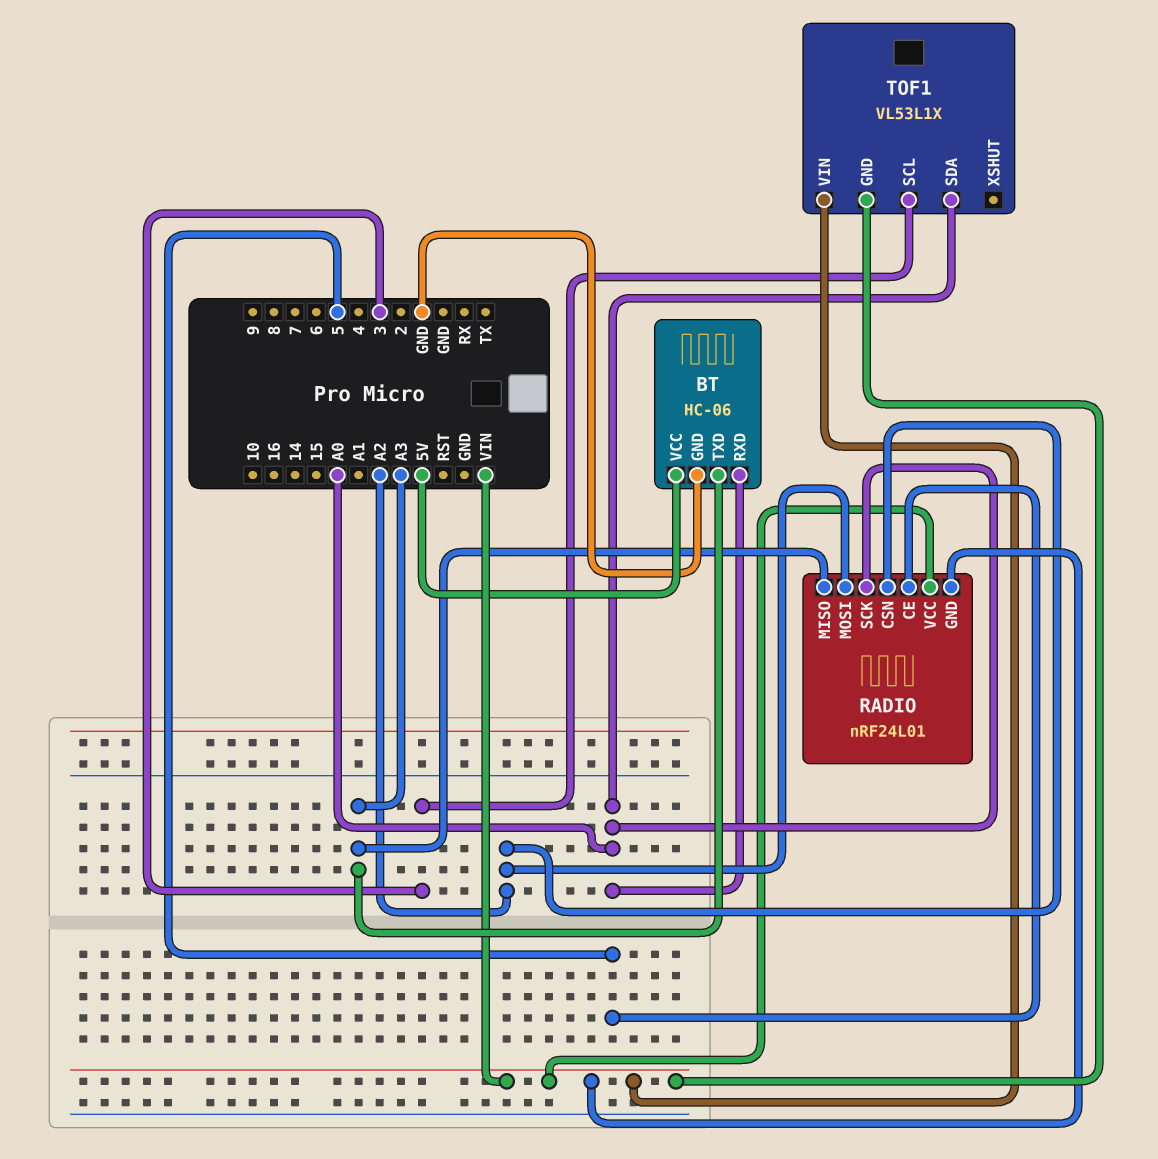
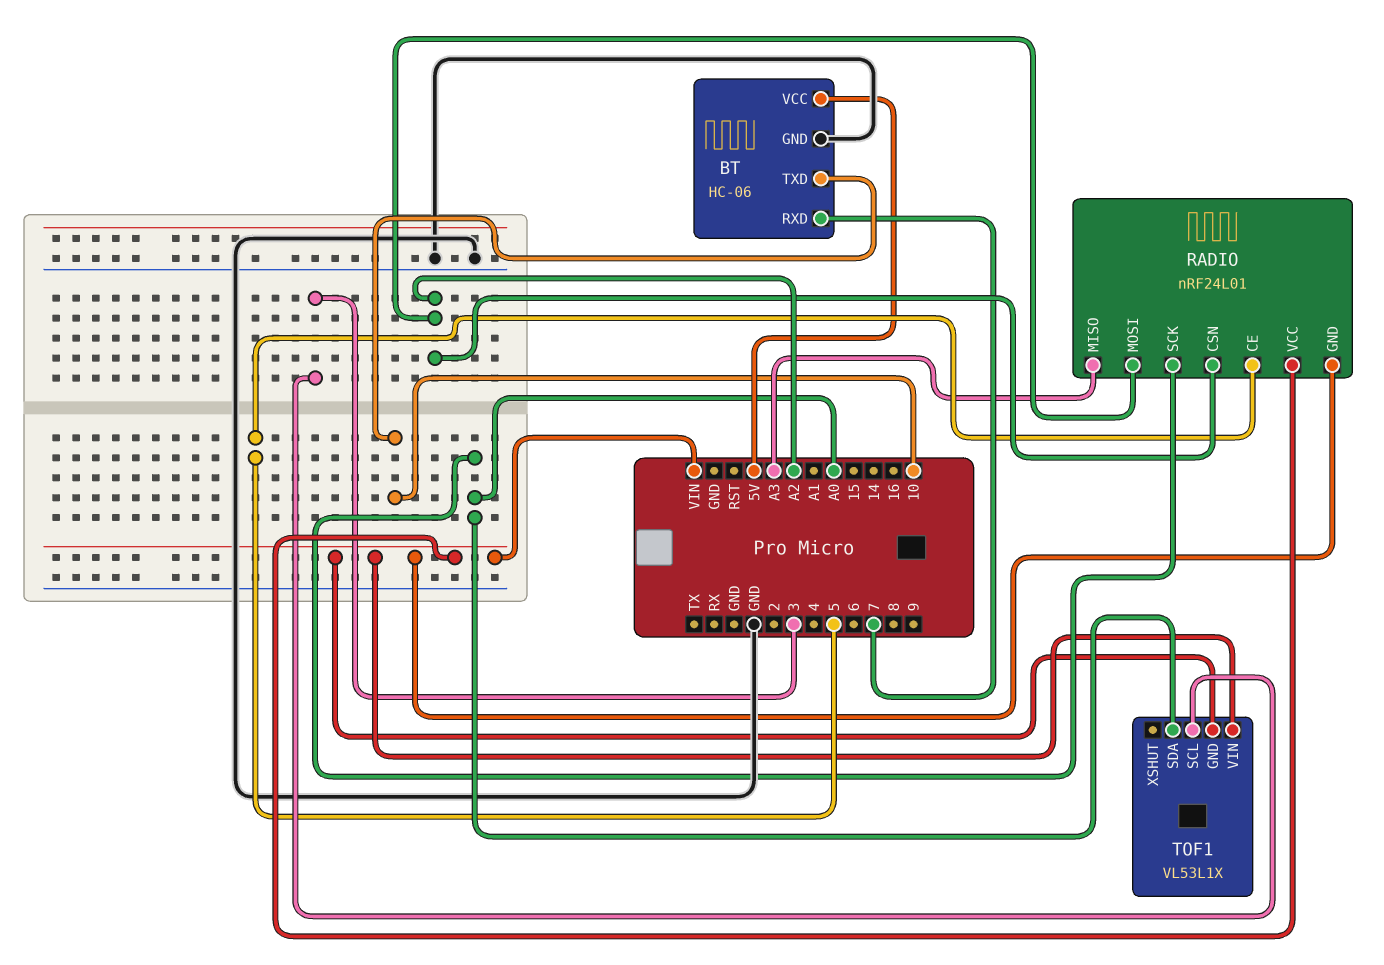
BT pin RXD: A0 -> 7
BT pin TXD: A3 -> 10

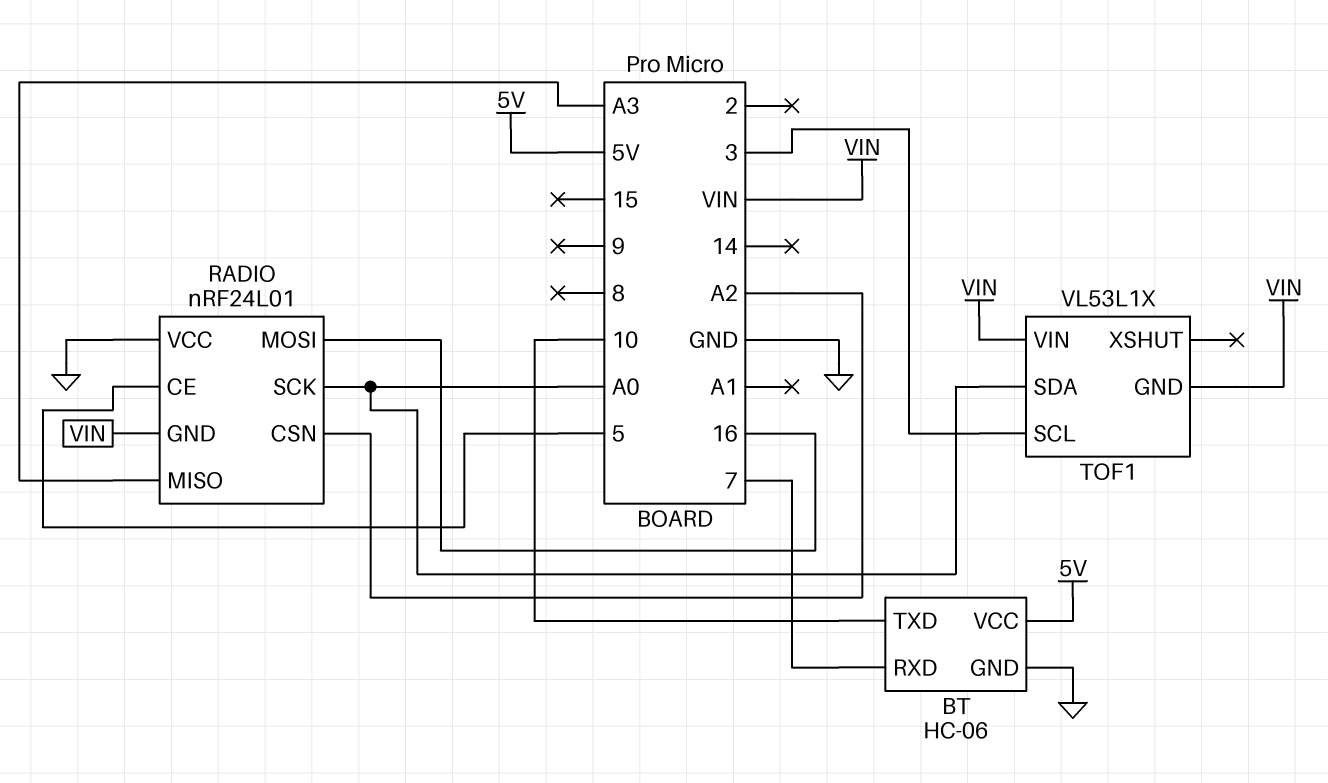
RADIO pin MOSI: A2 -> 16
RADIO pin VCC: VIN -> GND

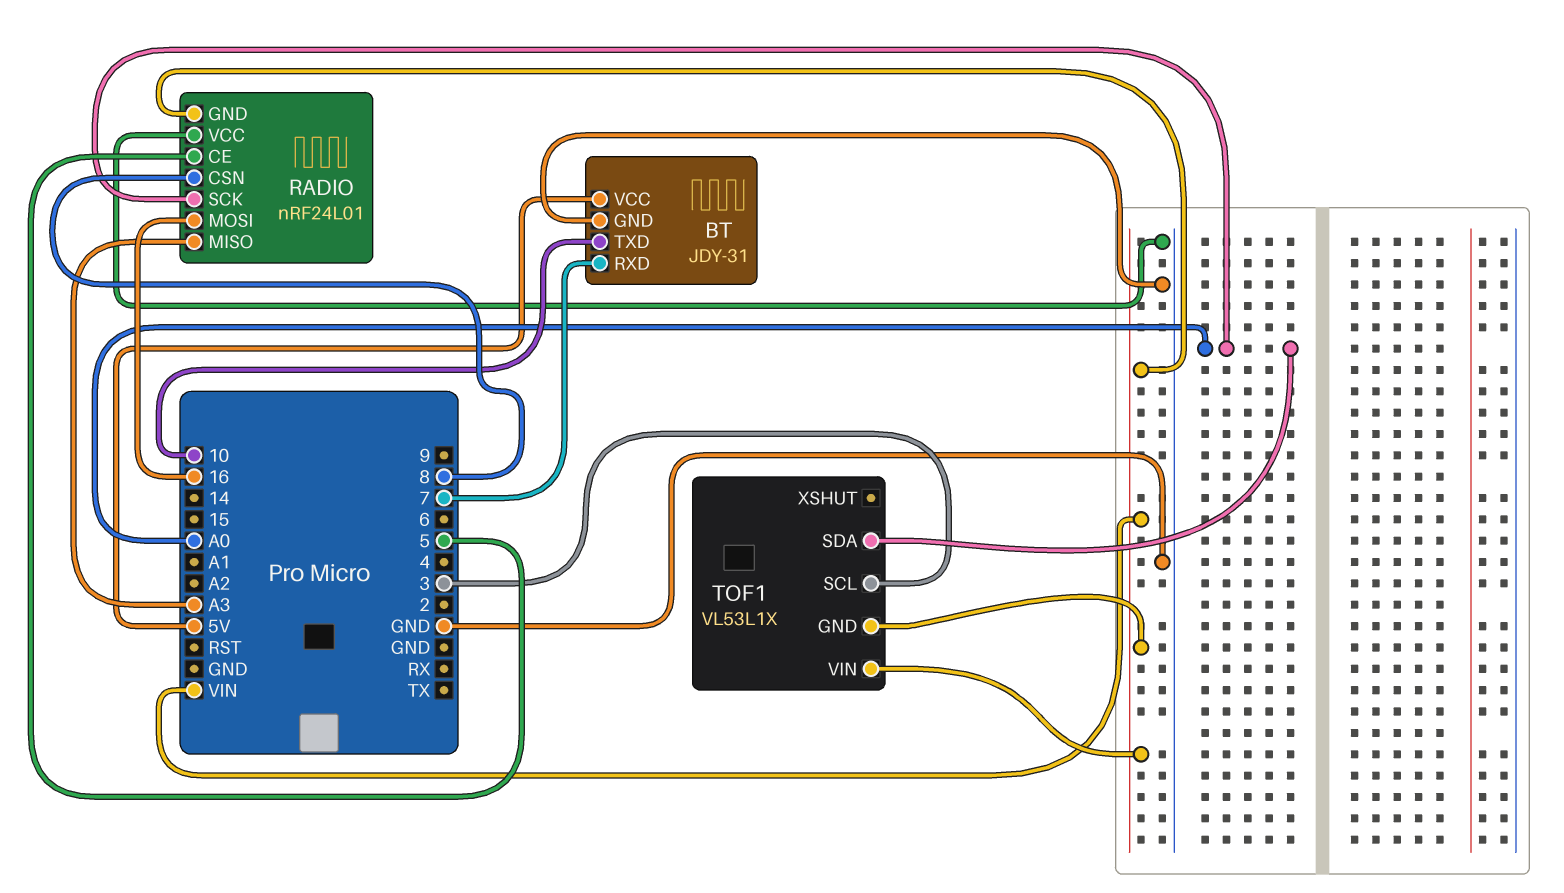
BT: HC-06 -> JDY-31
RADIO pin CSN: A2 -> 8

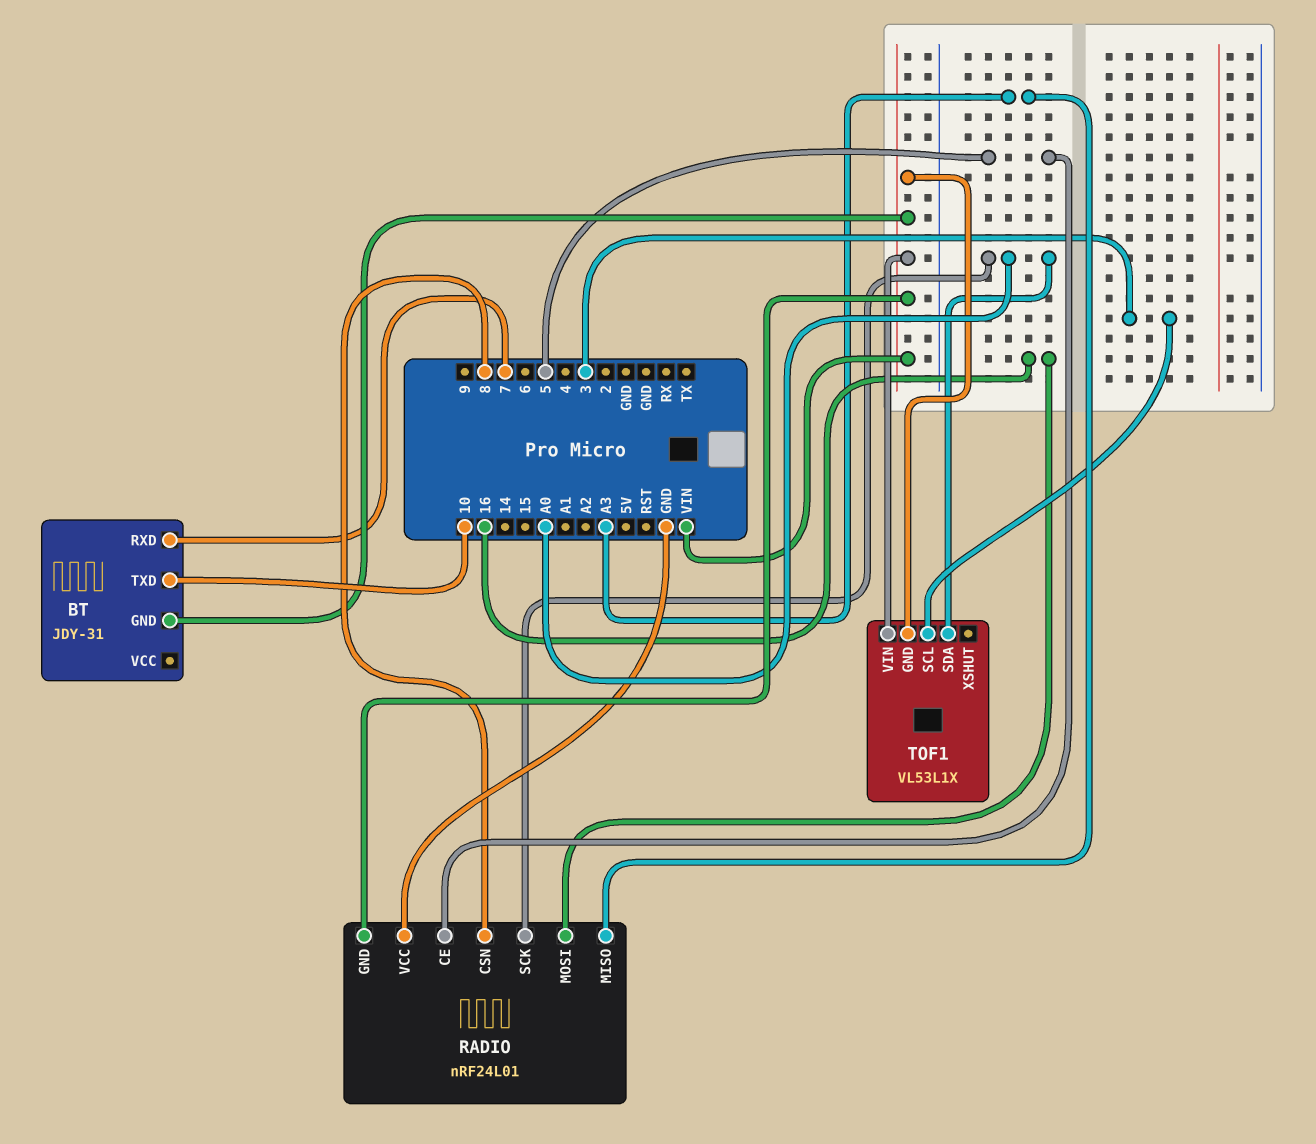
BT pin GND: GND -> VIN
BT pin VCC: 5V -> none

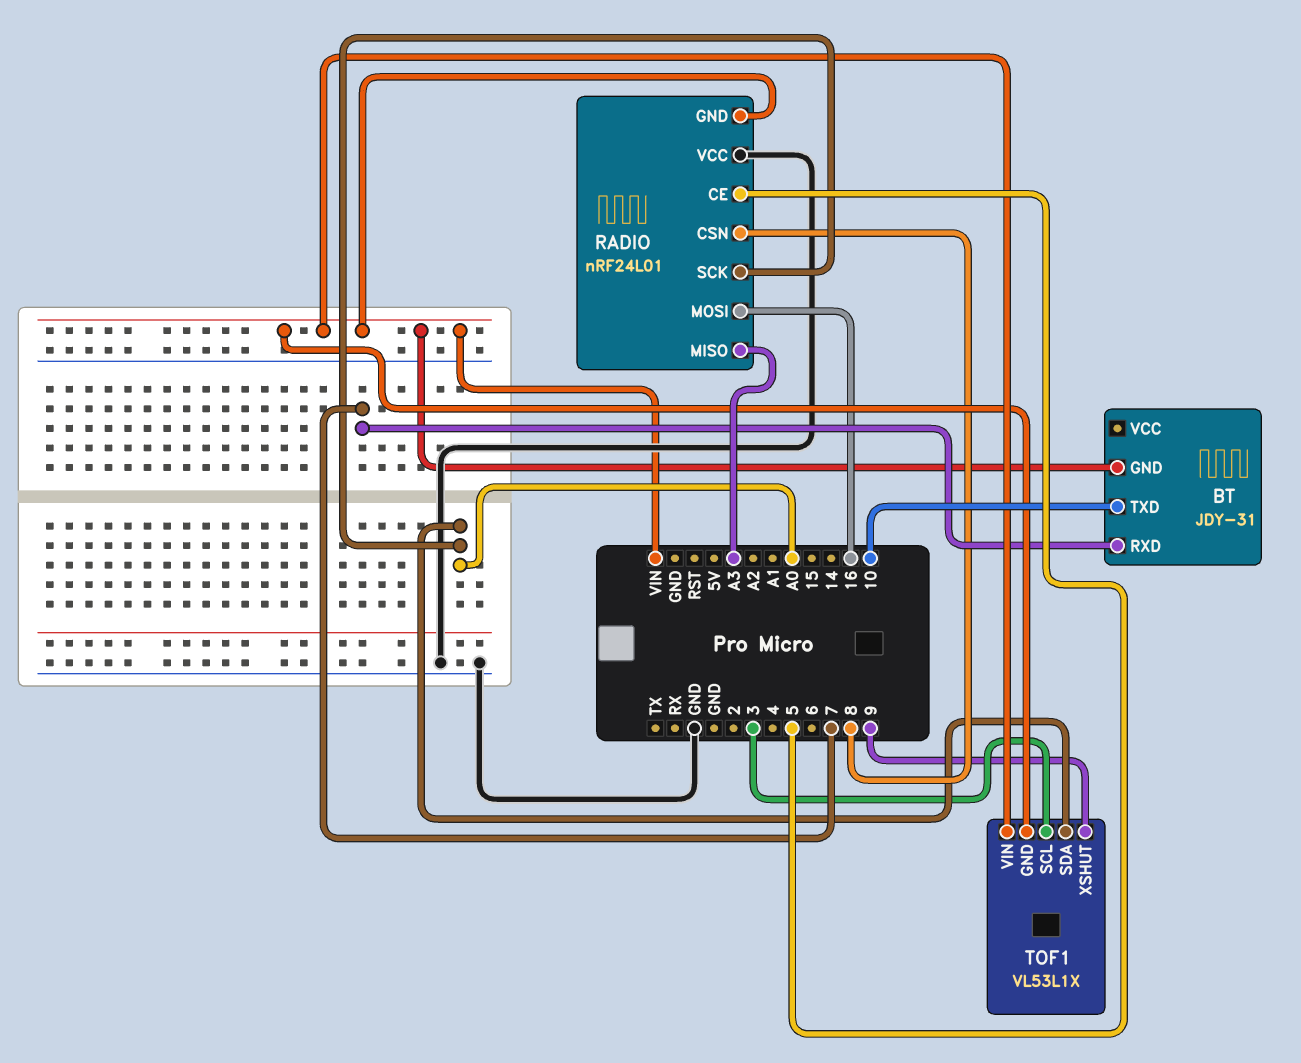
TOF1 pin XSHUT: none -> 9

